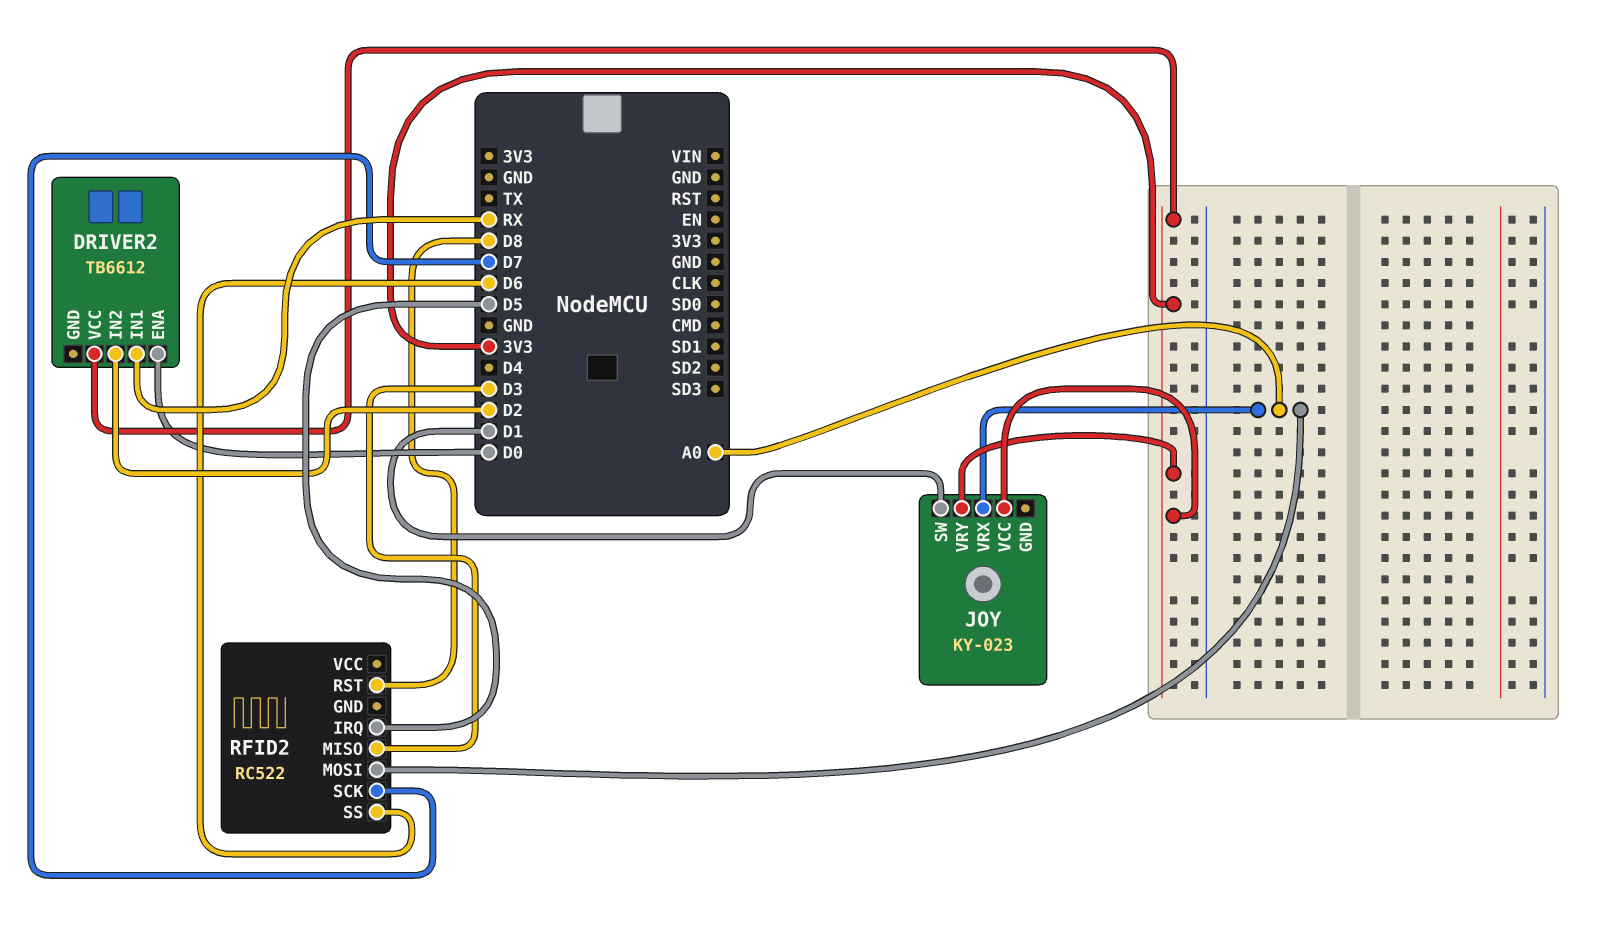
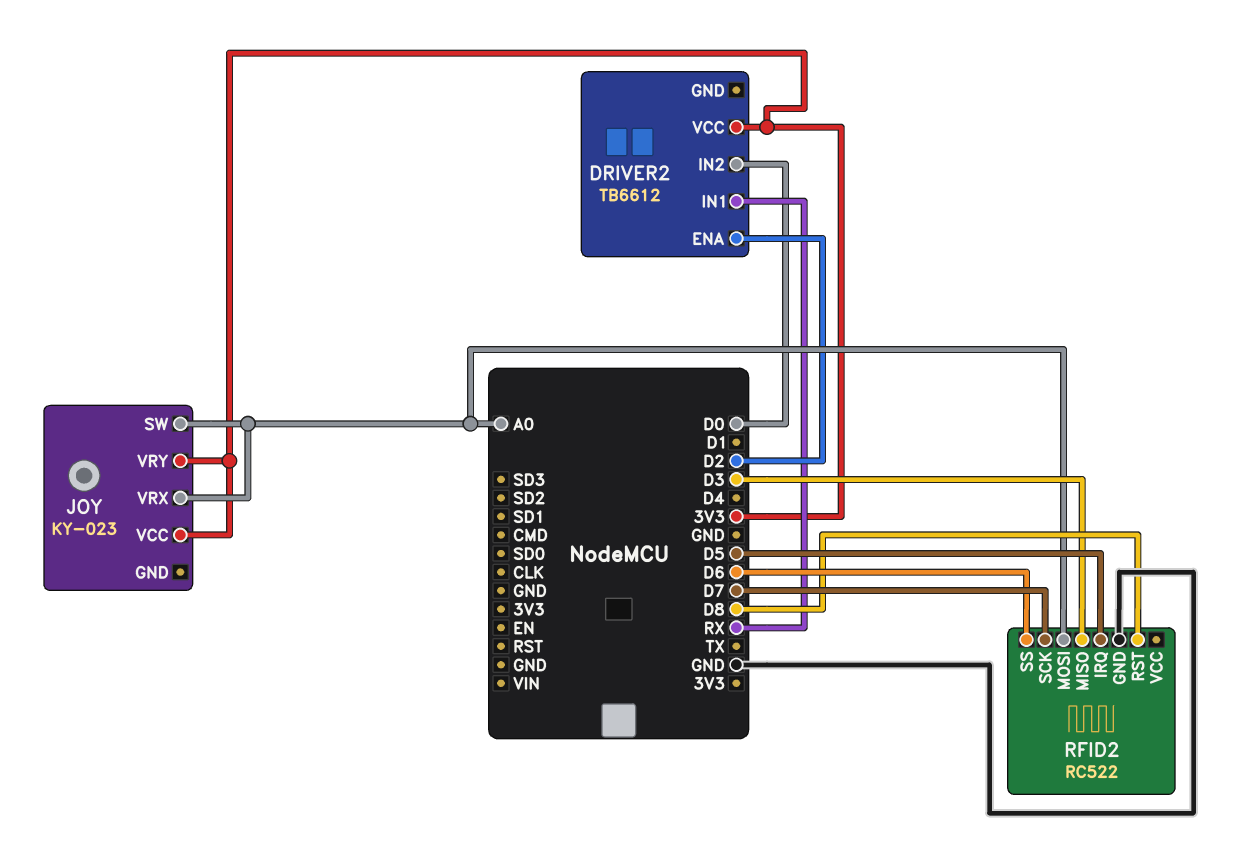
DRIVER2 pin ENA: D0 -> D2
DRIVER2 pin IN2: D2 -> D0
JOY pin SW: D1 -> A0
RFID2 pin GND: none -> GND

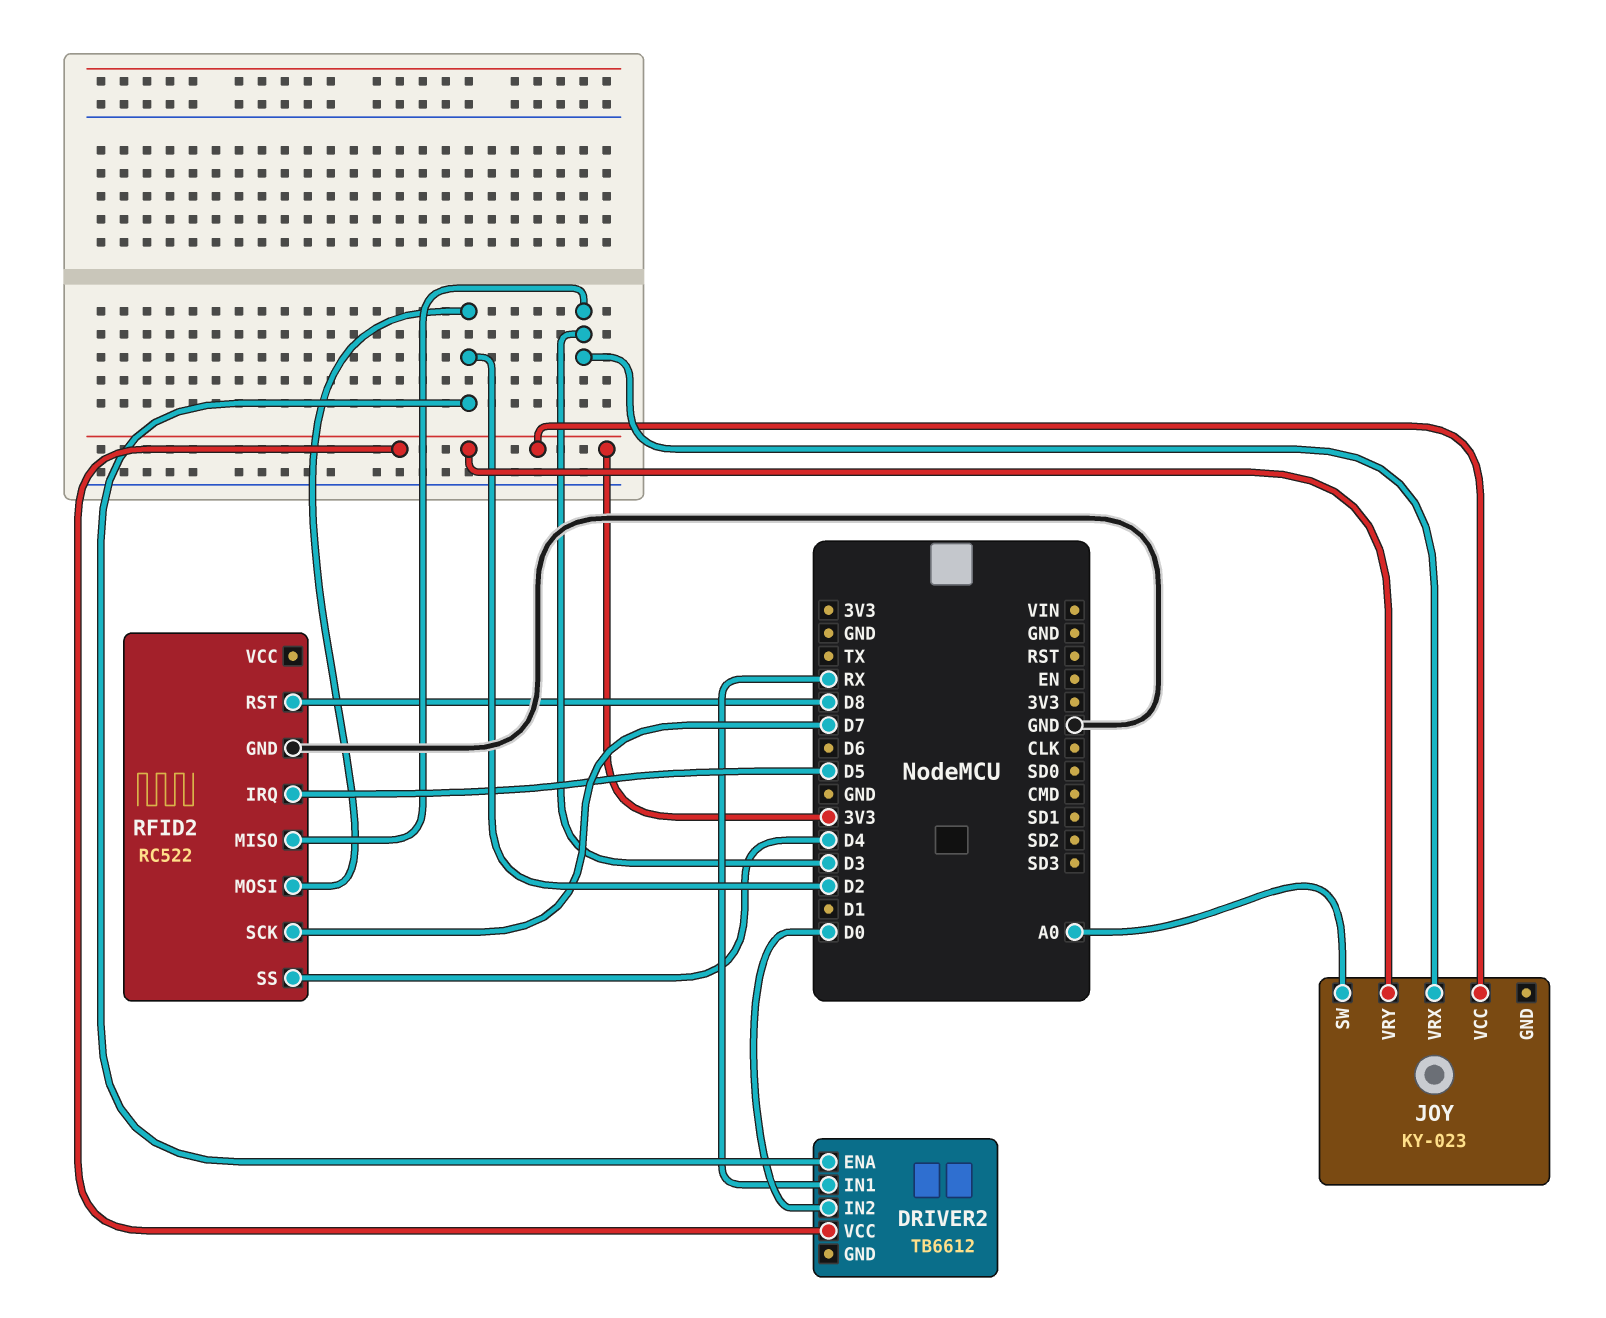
JOY pin VRX: A0 -> D3
RFID2 pin MOSI: A0 -> D2
RFID2 pin SS: D6 -> D4

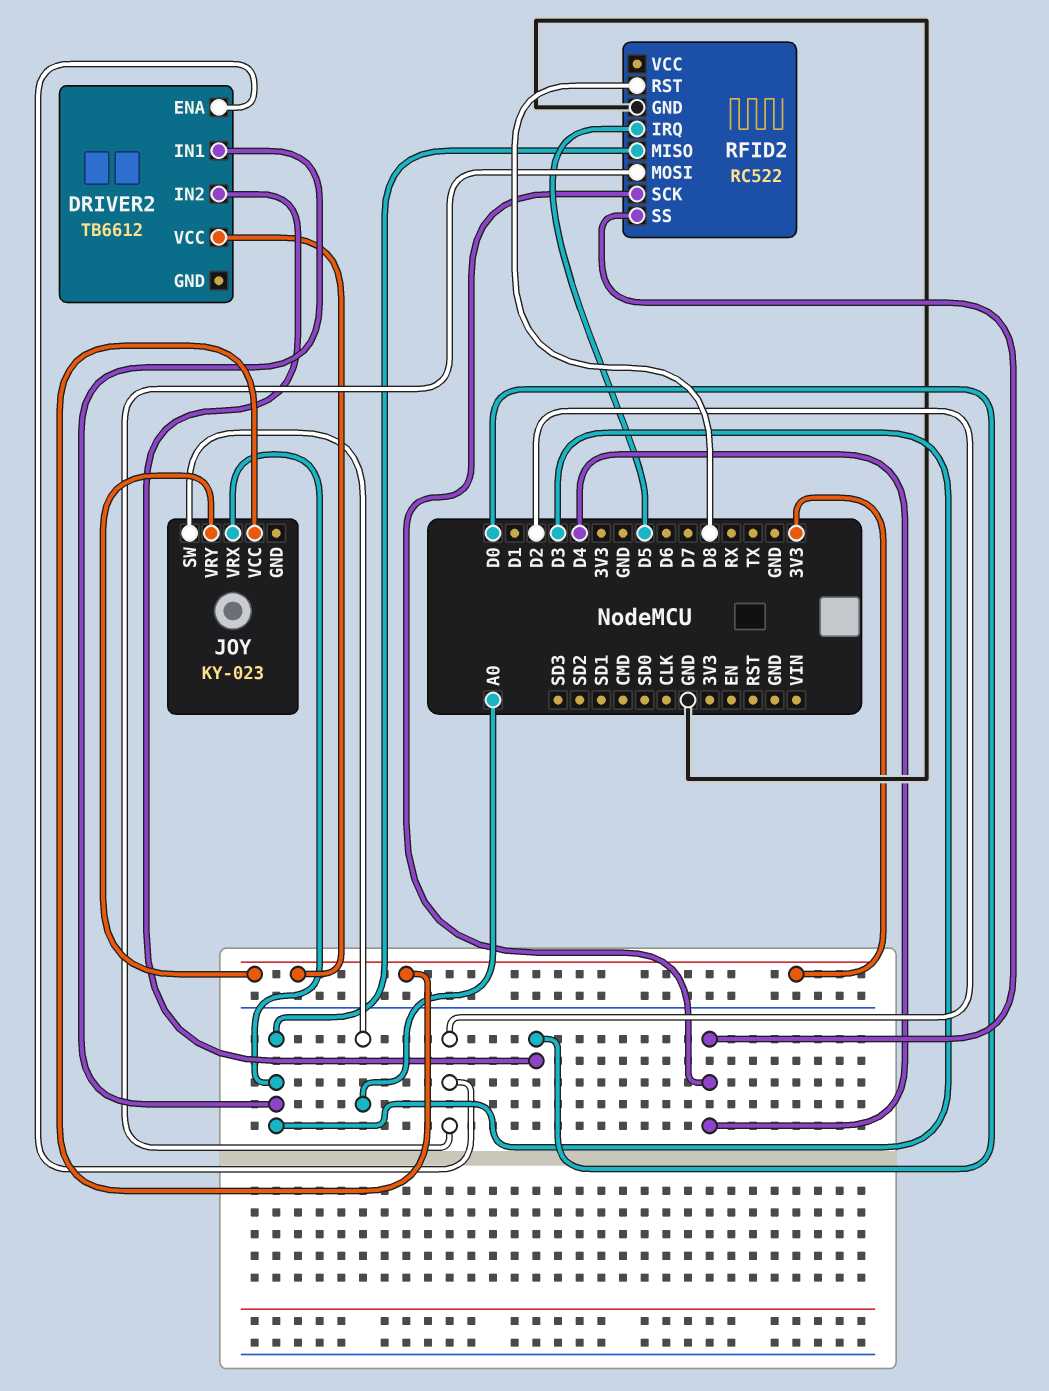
DRIVER2 pin IN1: RX -> D3
RFID2 pin SCK: D7 -> D4

